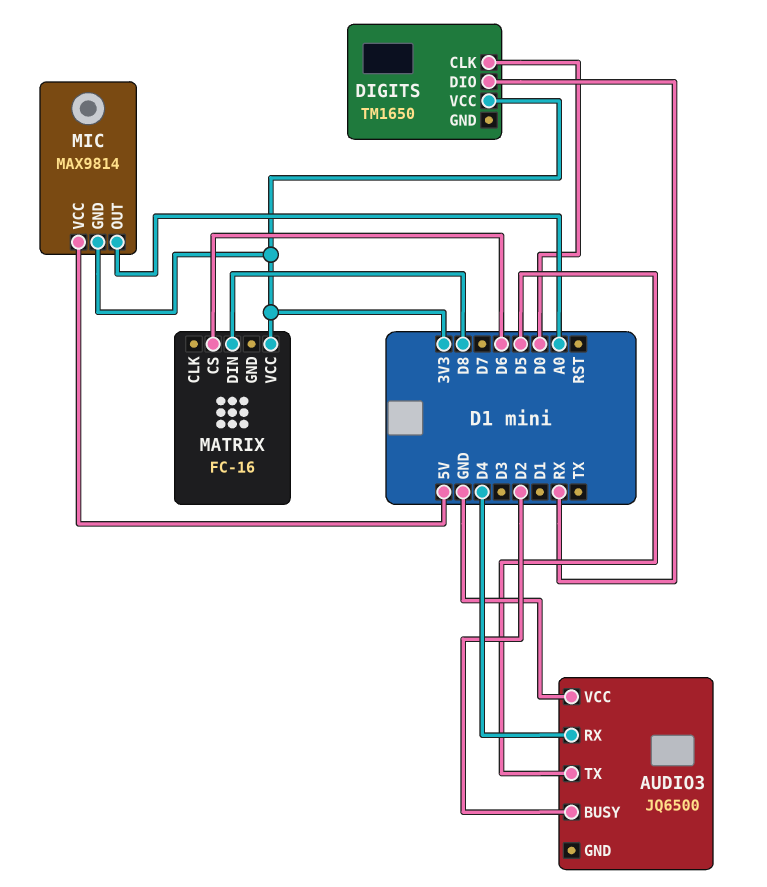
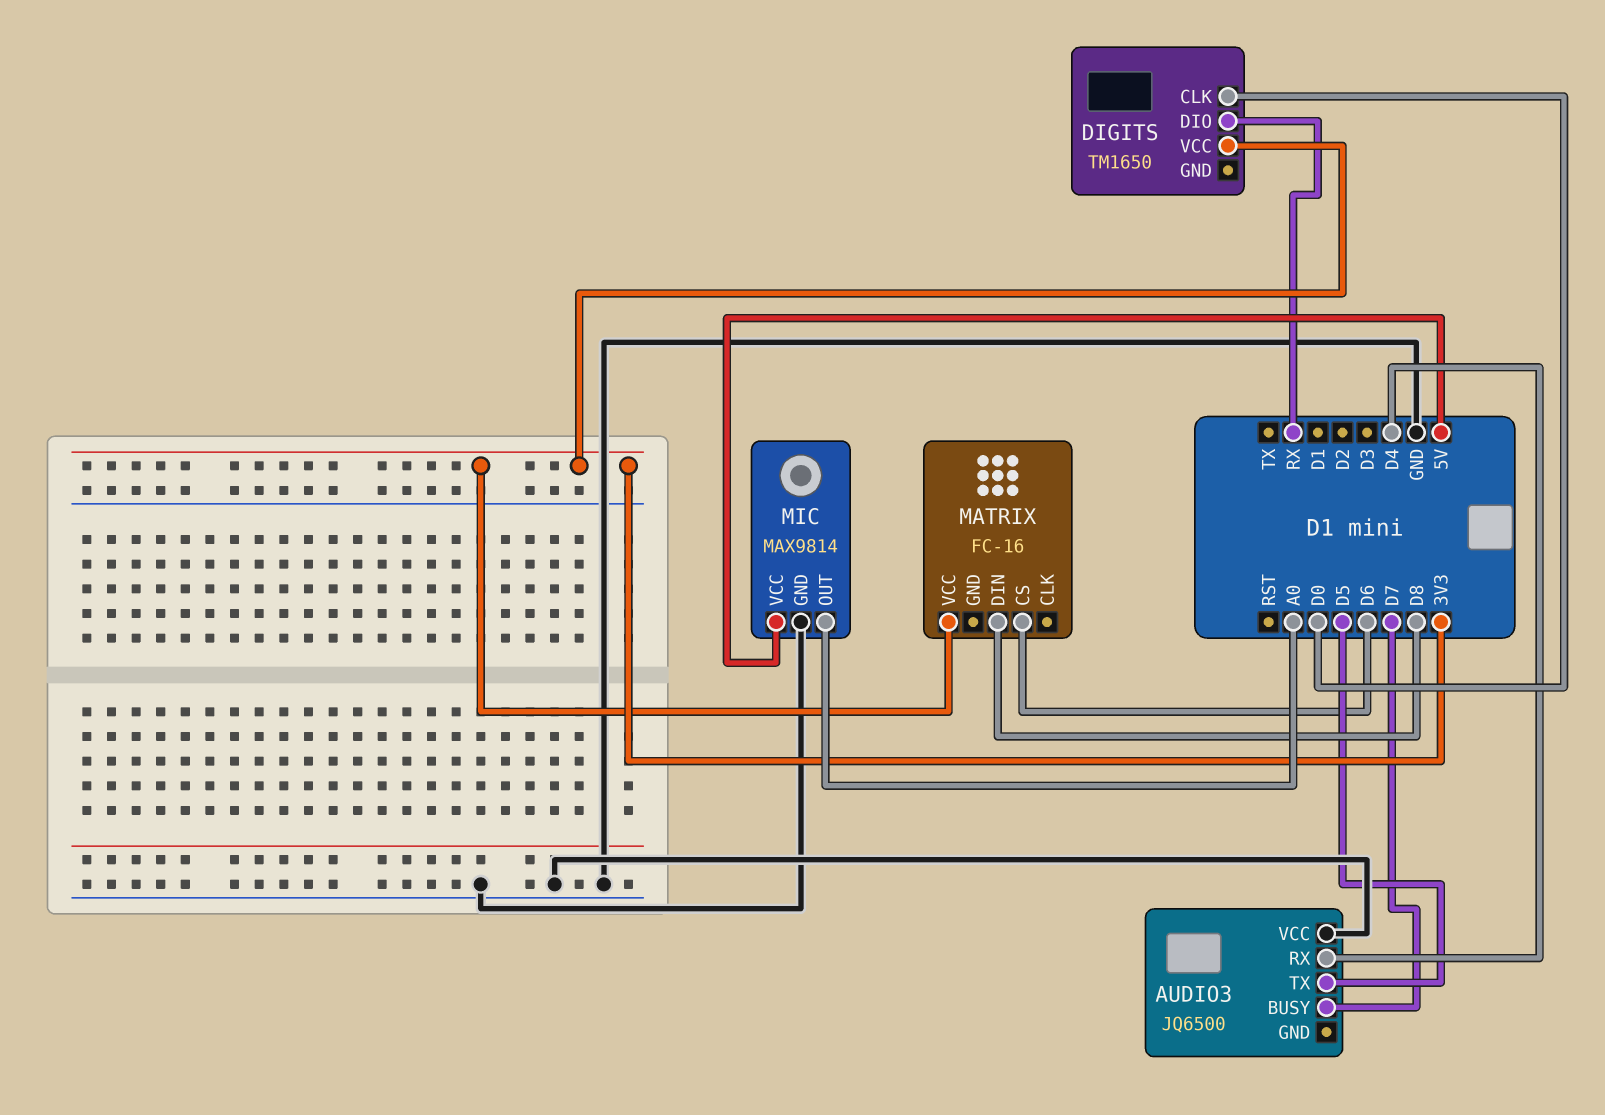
AUDIO3 pin BUSY: D2 -> D7
MIC pin GND: 3V3 -> GND

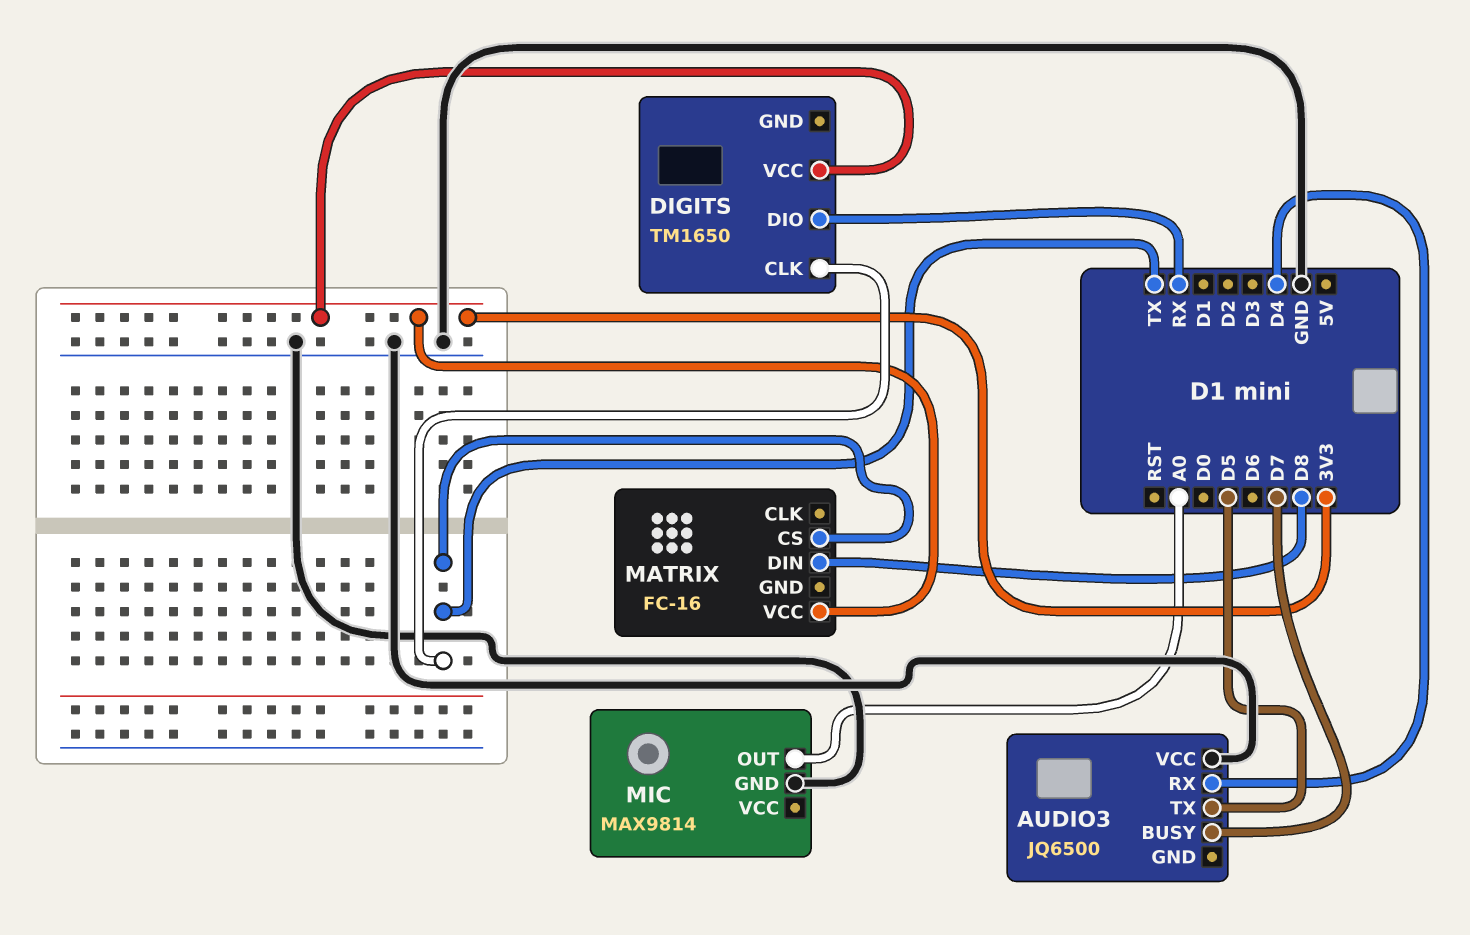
DIGITS pin CLK: D0 -> TX
MATRIX pin CS: D6 -> TX
MIC pin VCC: 5V -> none

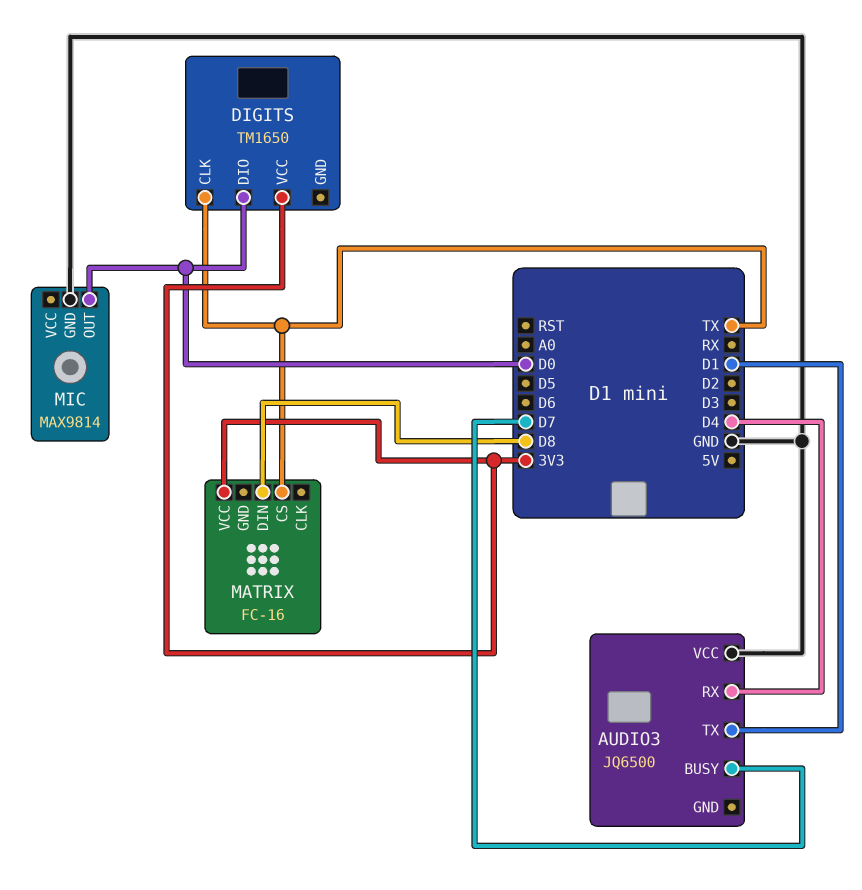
AUDIO3 pin TX: D5 -> D1
DIGITS pin DIO: RX -> D0
MIC pin OUT: A0 -> D0

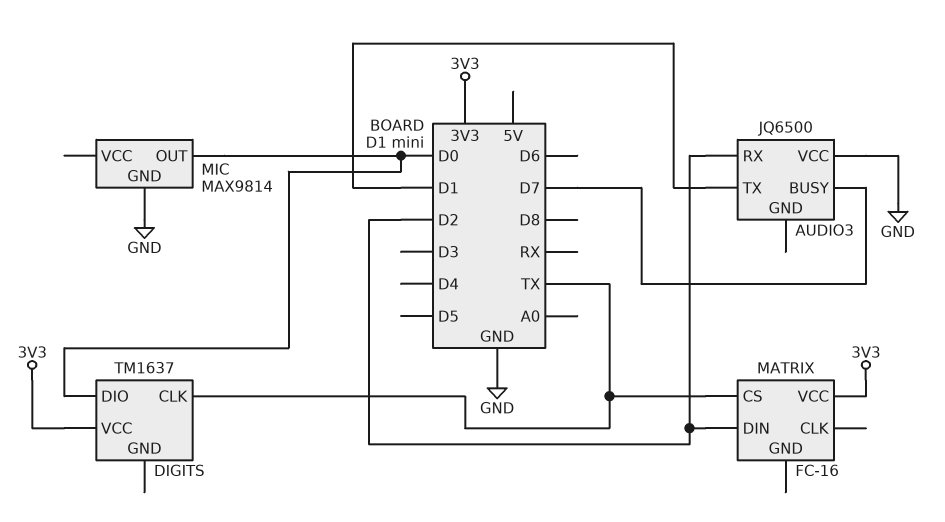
AUDIO3 pin RX: D4 -> D2
DIGITS: TM1650 -> TM1637
MATRIX pin DIN: D8 -> D2

